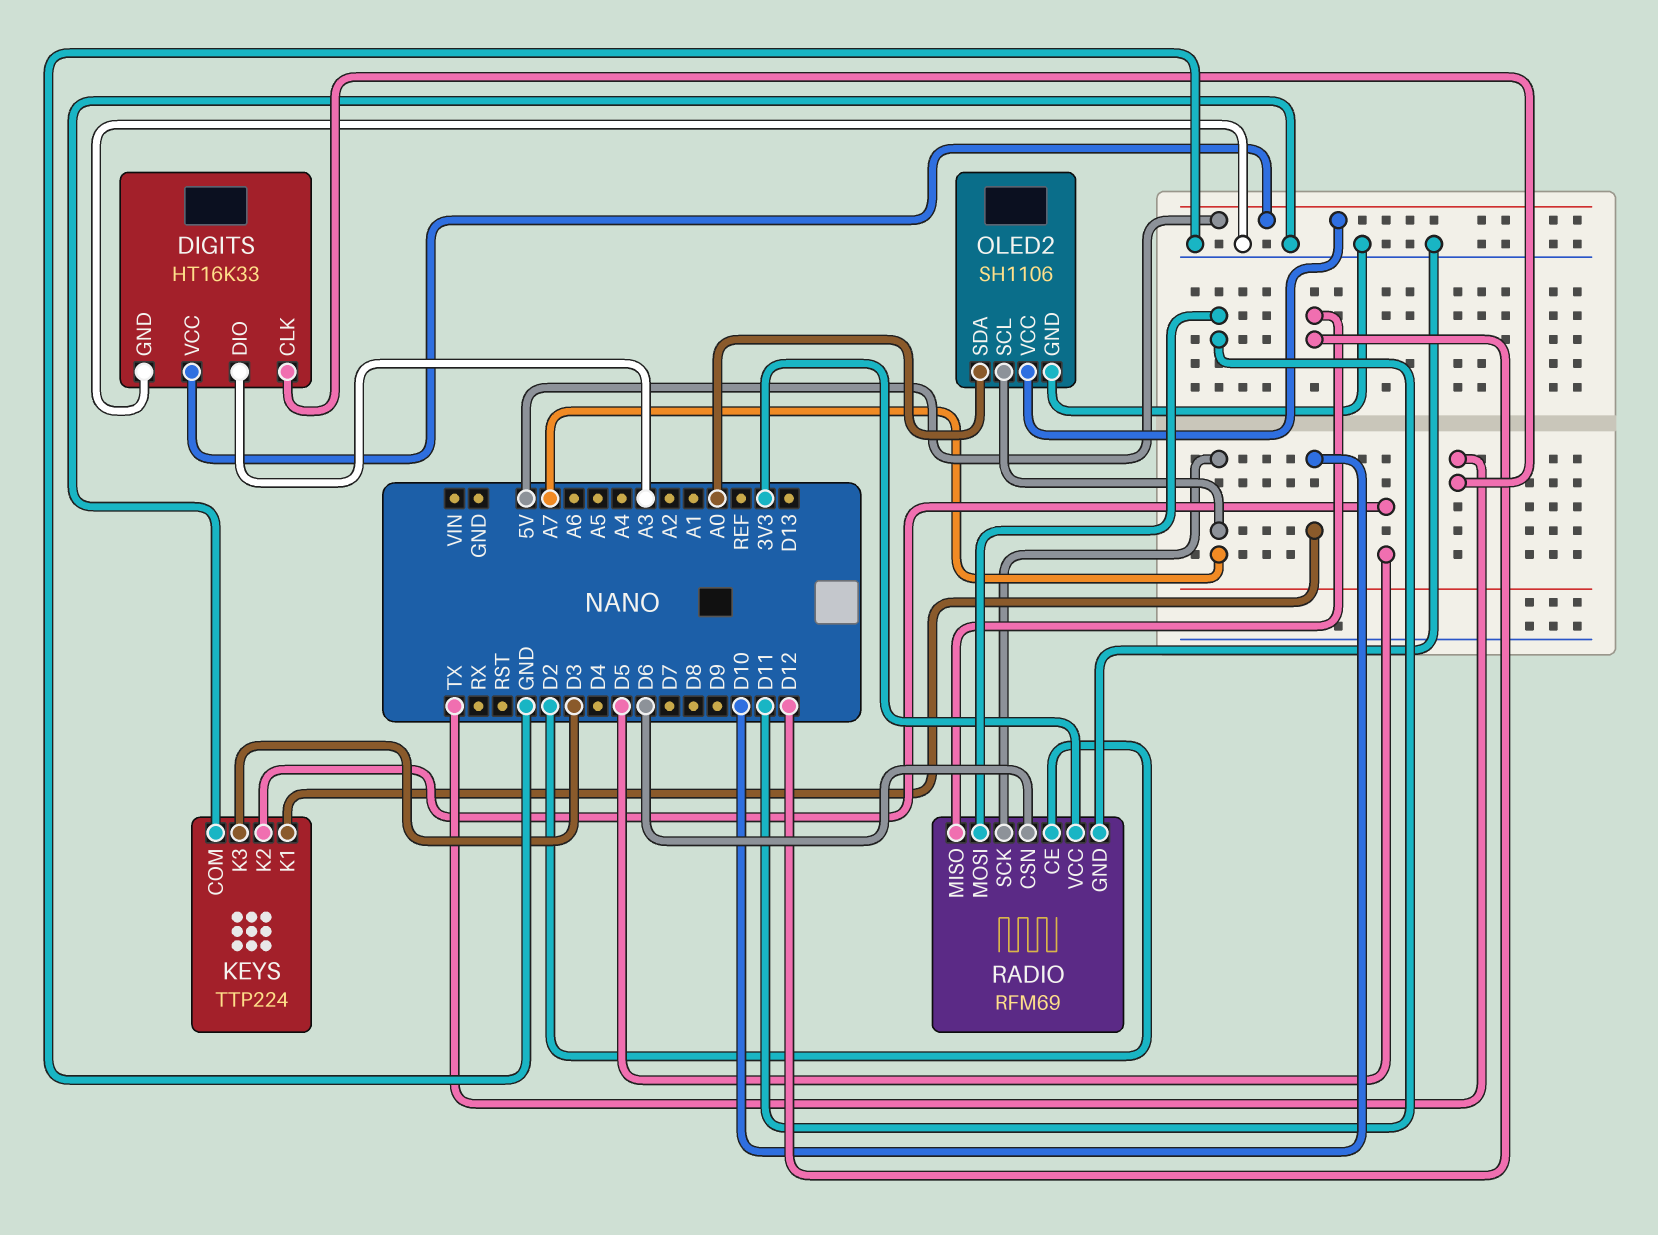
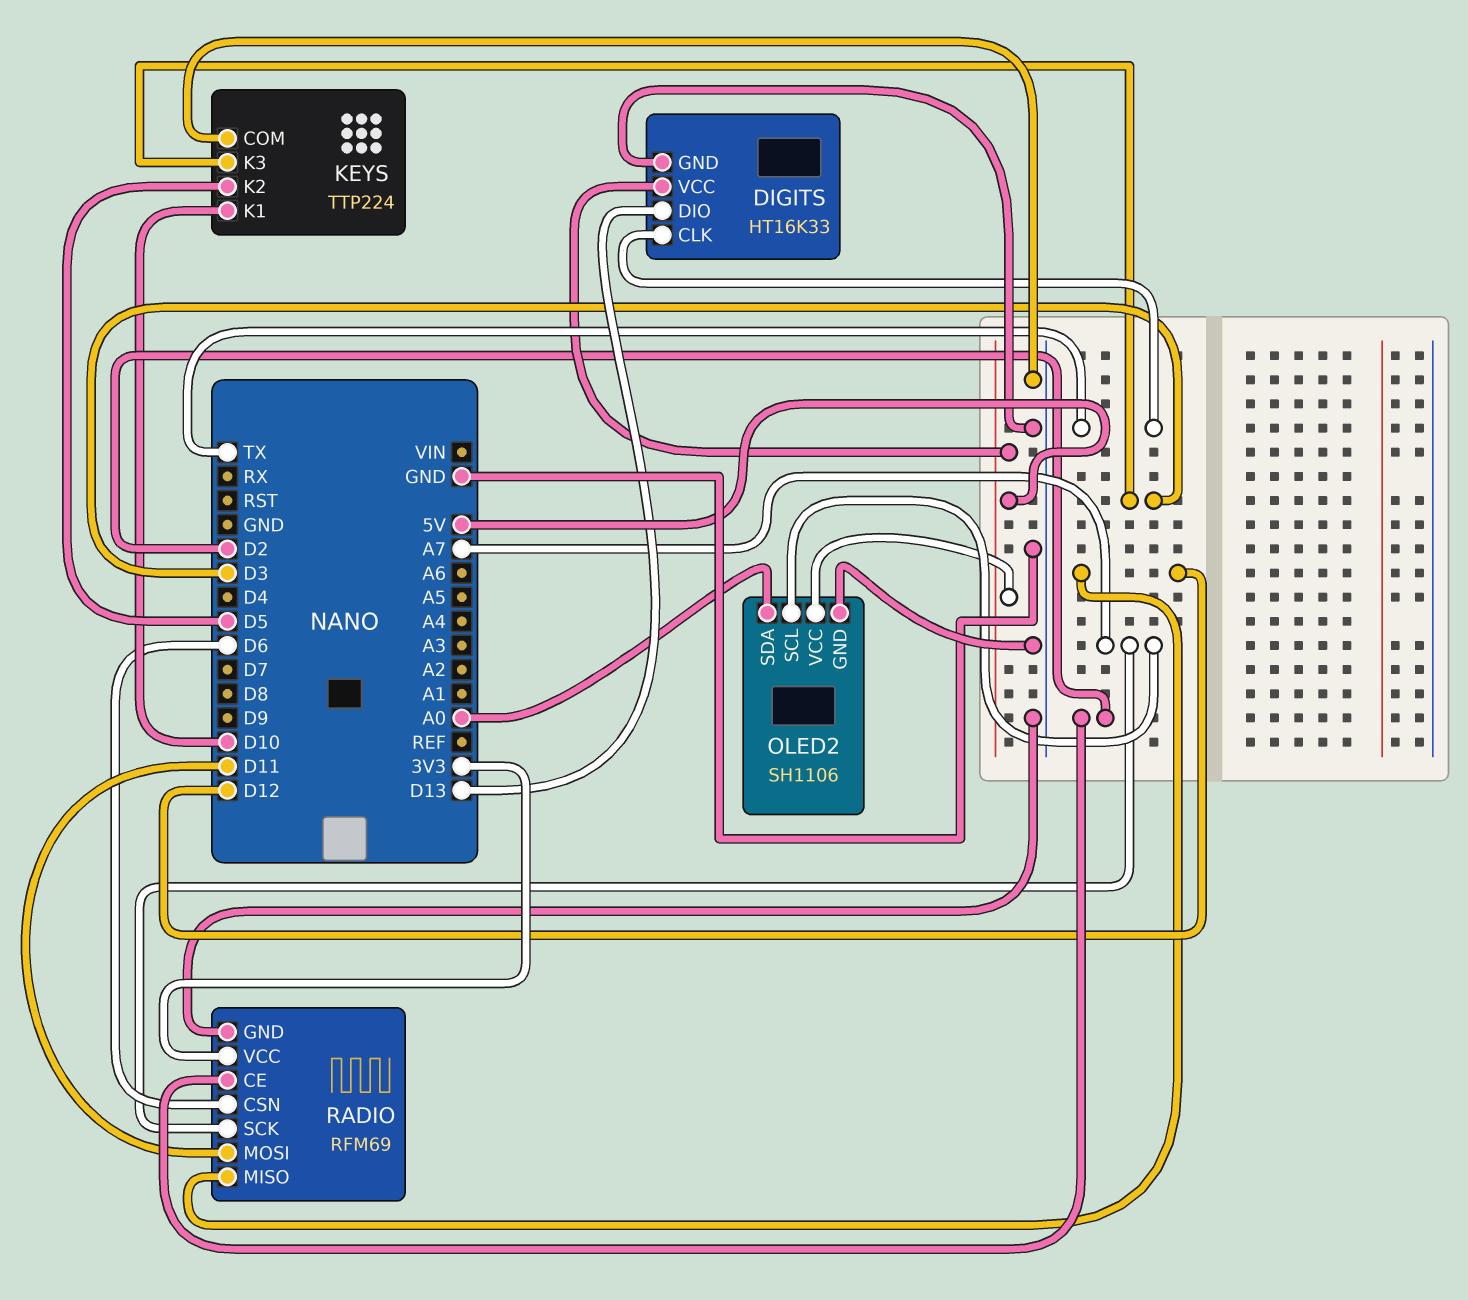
DIGITS pin DIO: A3 -> D13

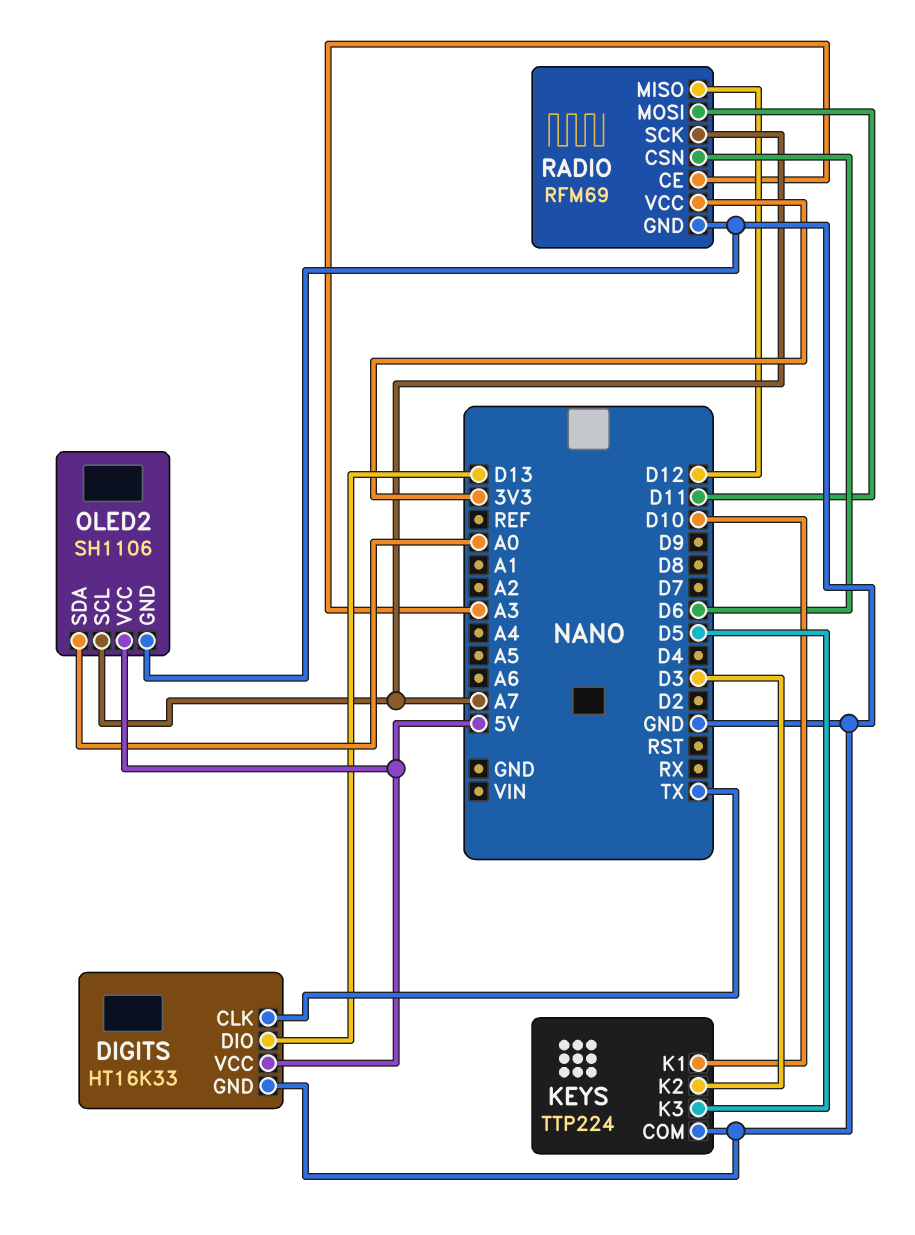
KEYS pin K2: D5 -> D3
KEYS pin K3: D3 -> D5
RADIO pin CE: D2 -> A3

